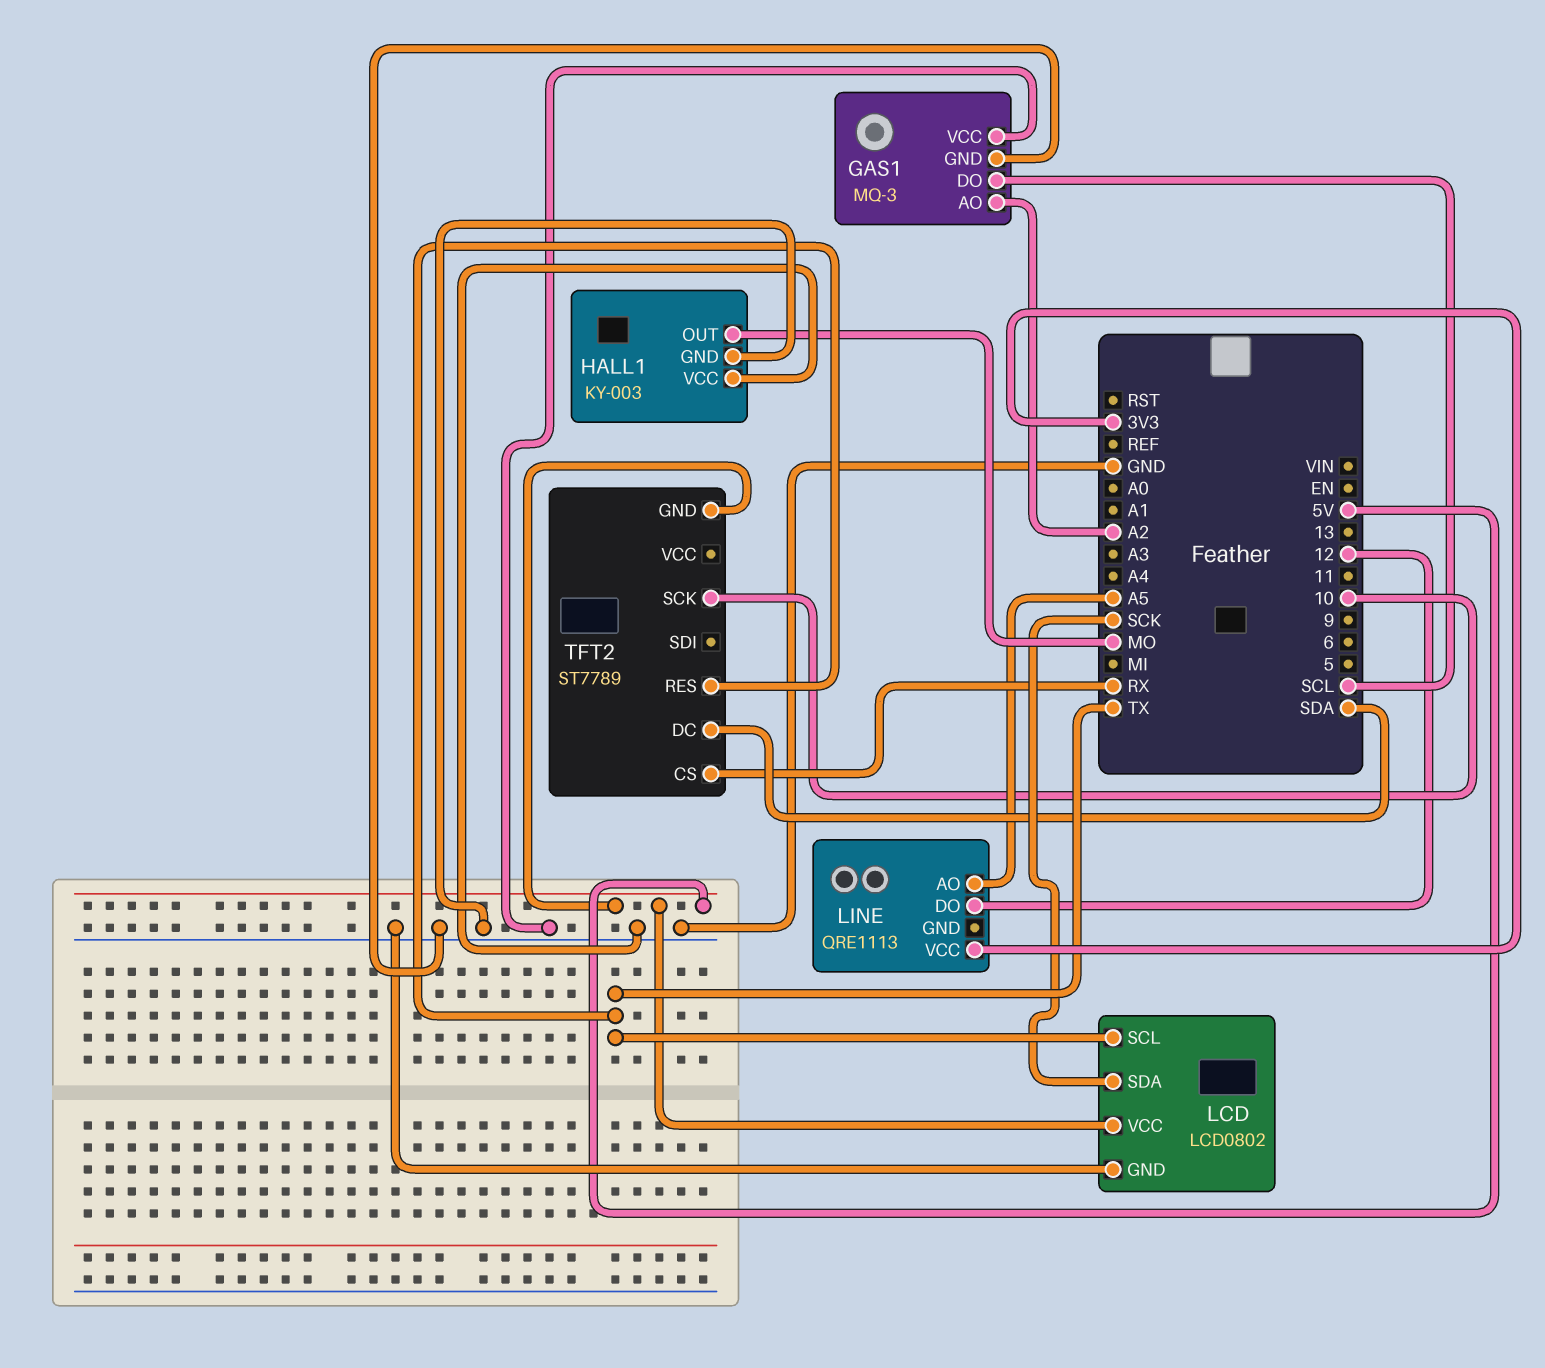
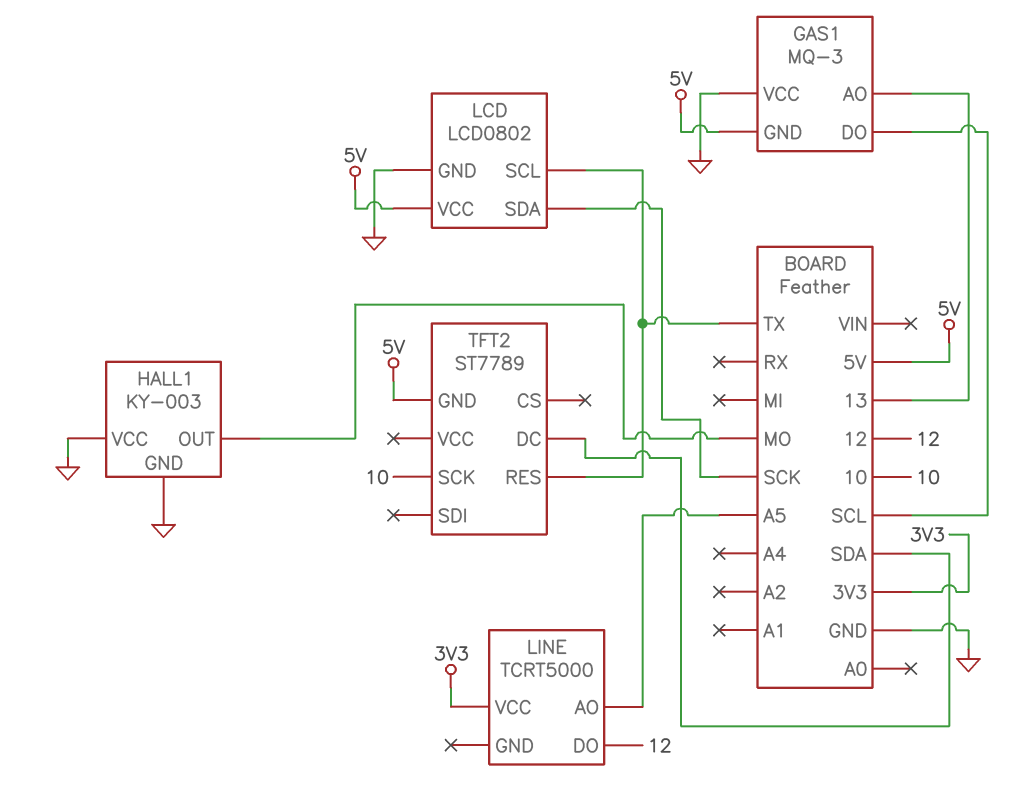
GAS1 pin AO: A2 -> 13
GAS1 pin GND: GND -> 5V
LINE: QRE1113 -> TCRT5000
TFT2 pin CS: RX -> none

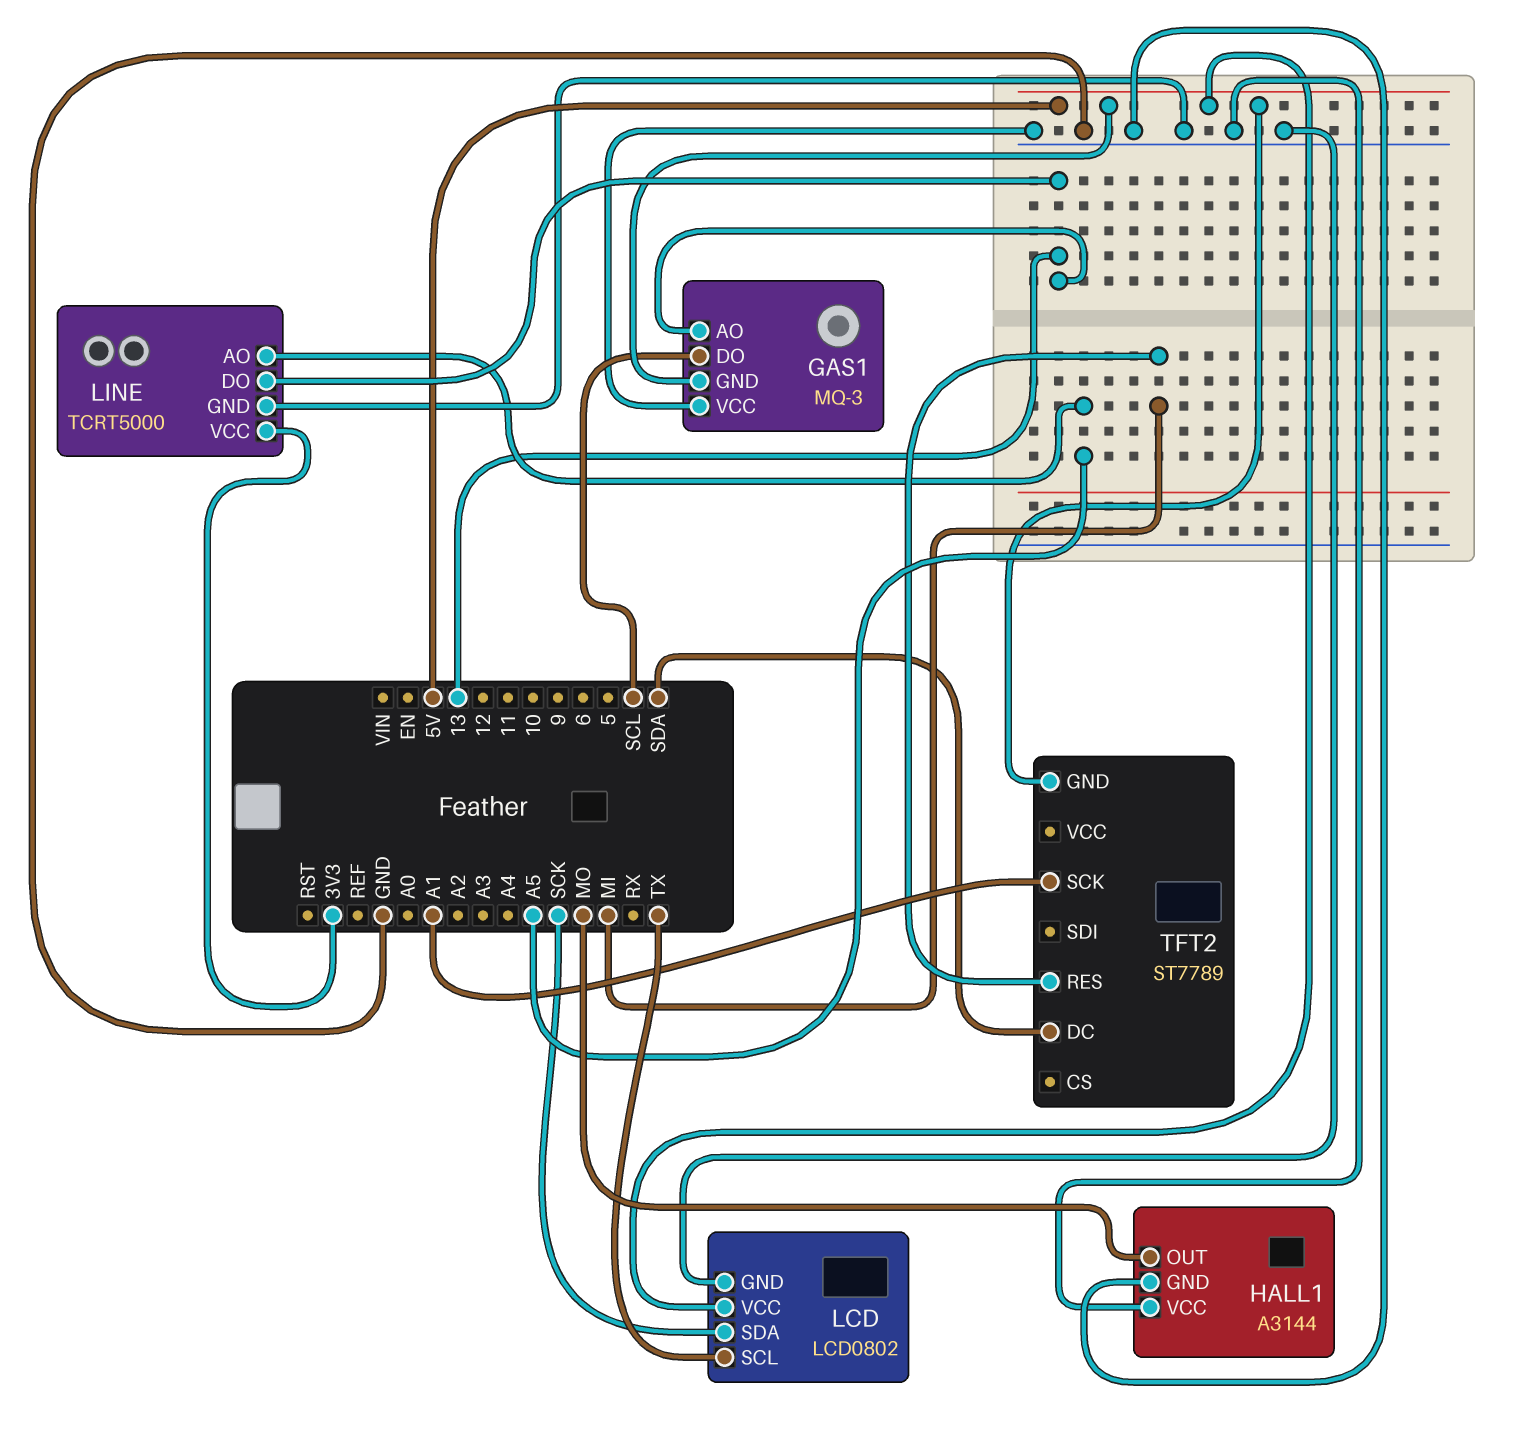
HALL1: KY-003 -> A3144
LINE pin DO: 12 -> 13
LINE pin GND: none -> GND
TFT2 pin RES: TX -> MI
TFT2 pin SCK: 10 -> A1

